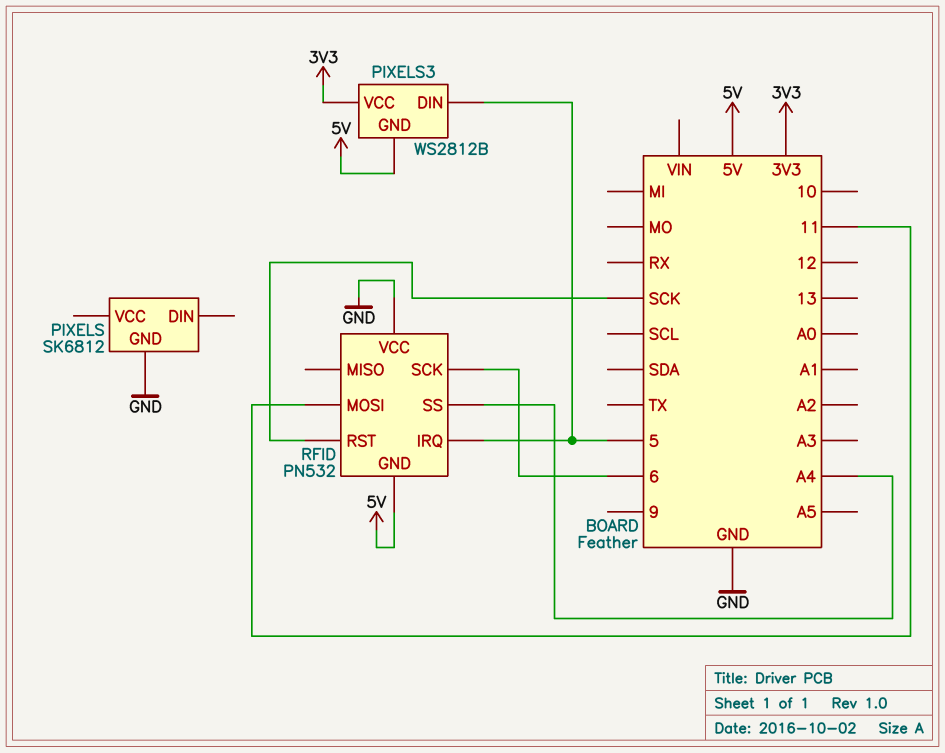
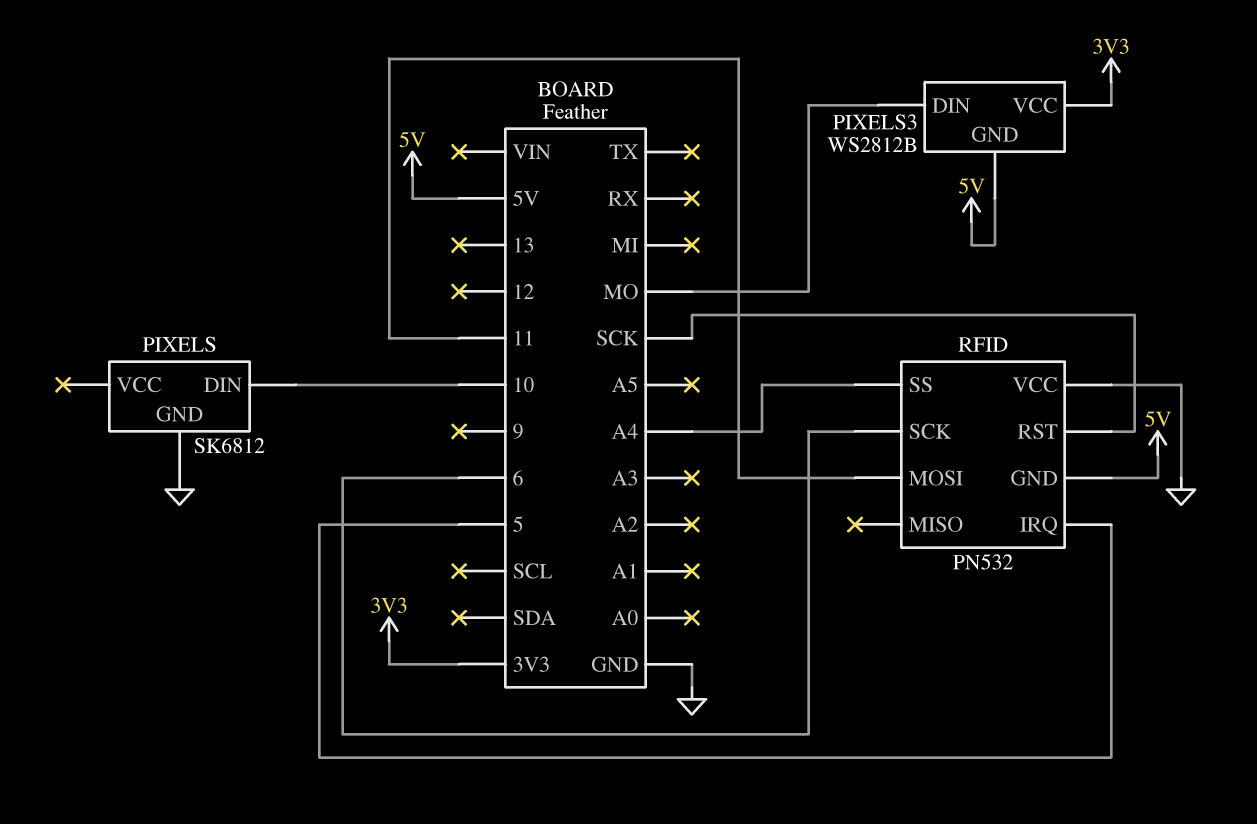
PIXELS pin DIN: none -> 10
PIXELS3 pin DIN: 5 -> MO

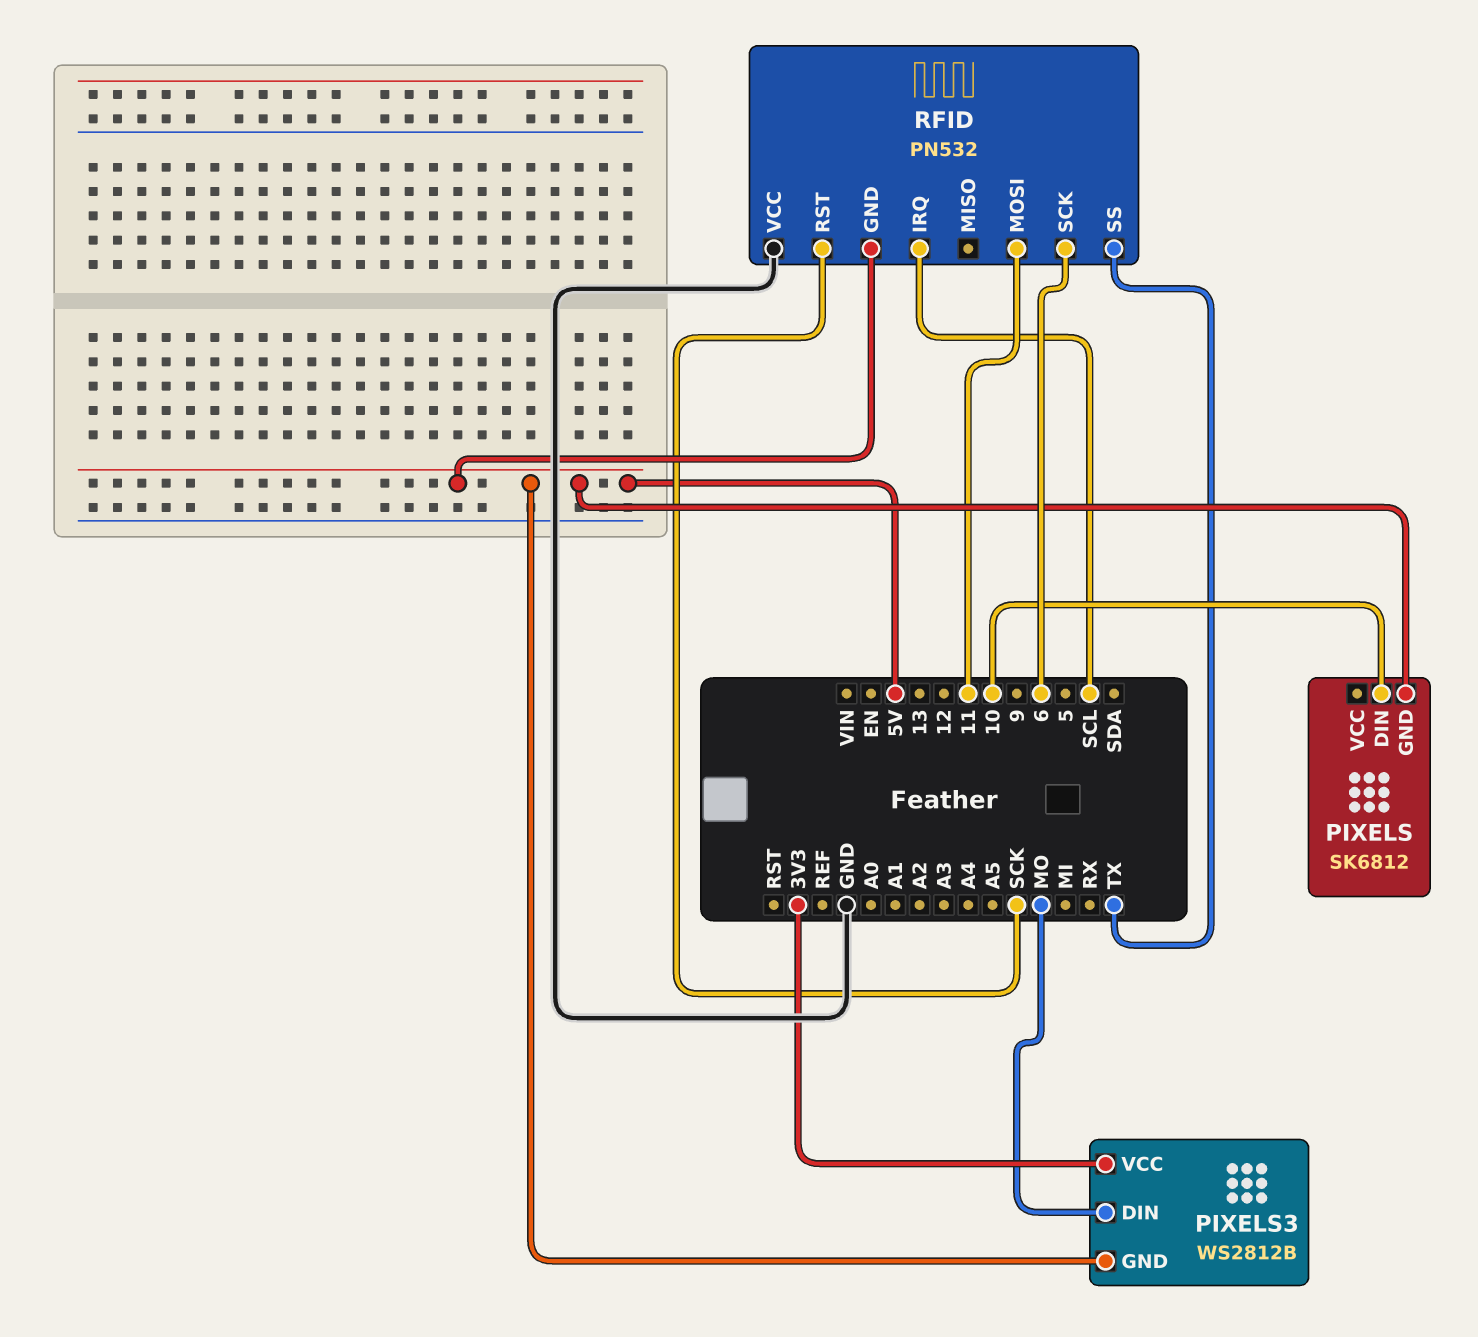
PIXELS pin GND: GND -> 5V
RFID pin IRQ: 5 -> SCL
RFID pin SS: A4 -> TX

